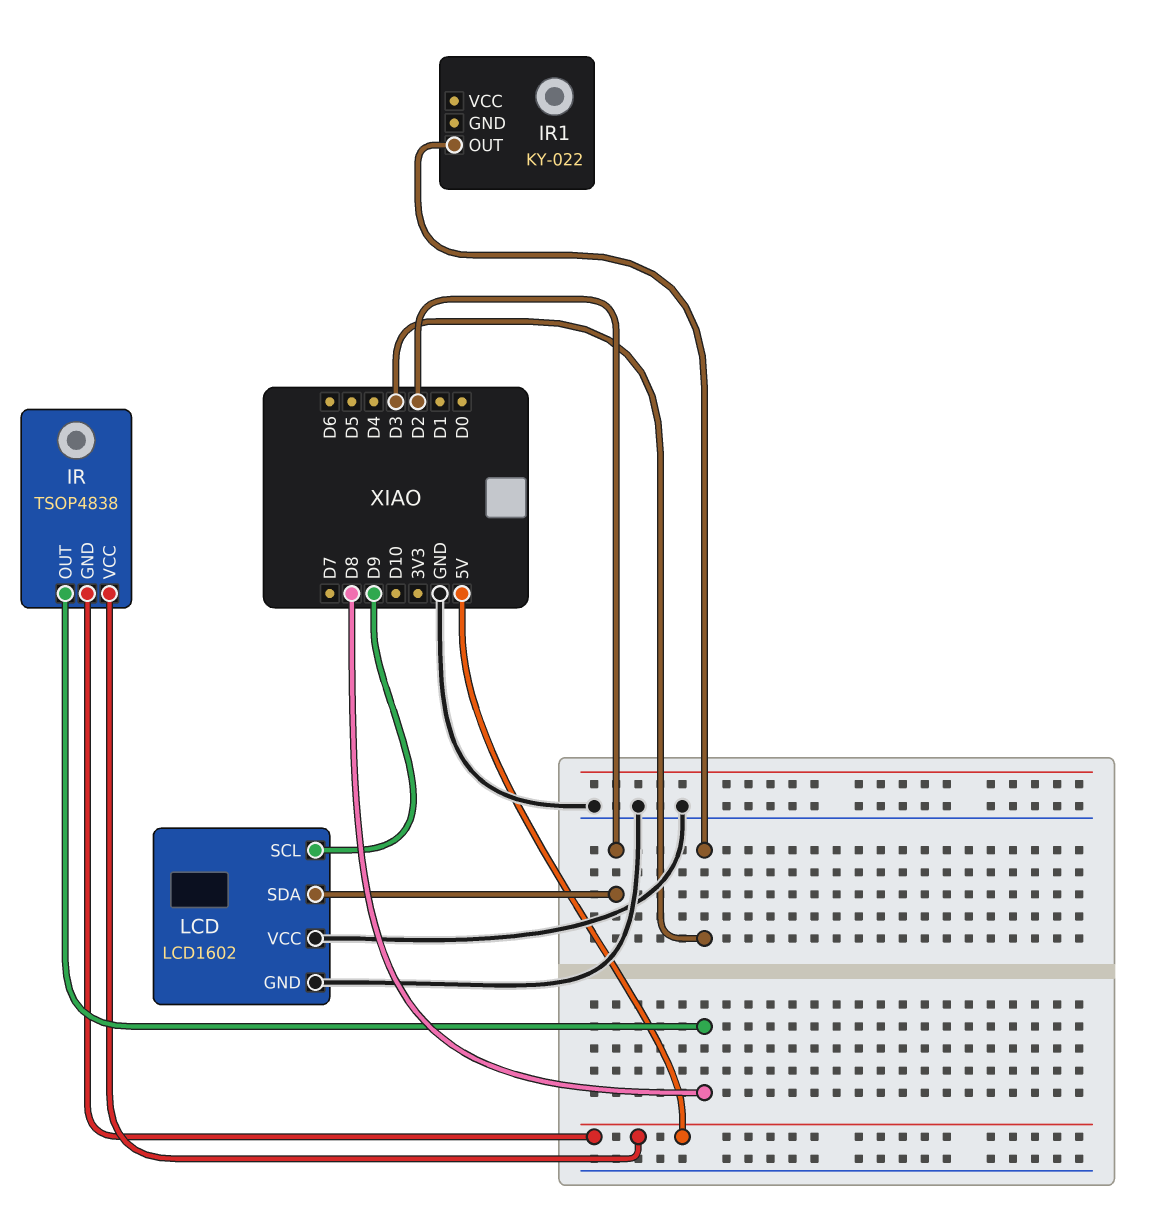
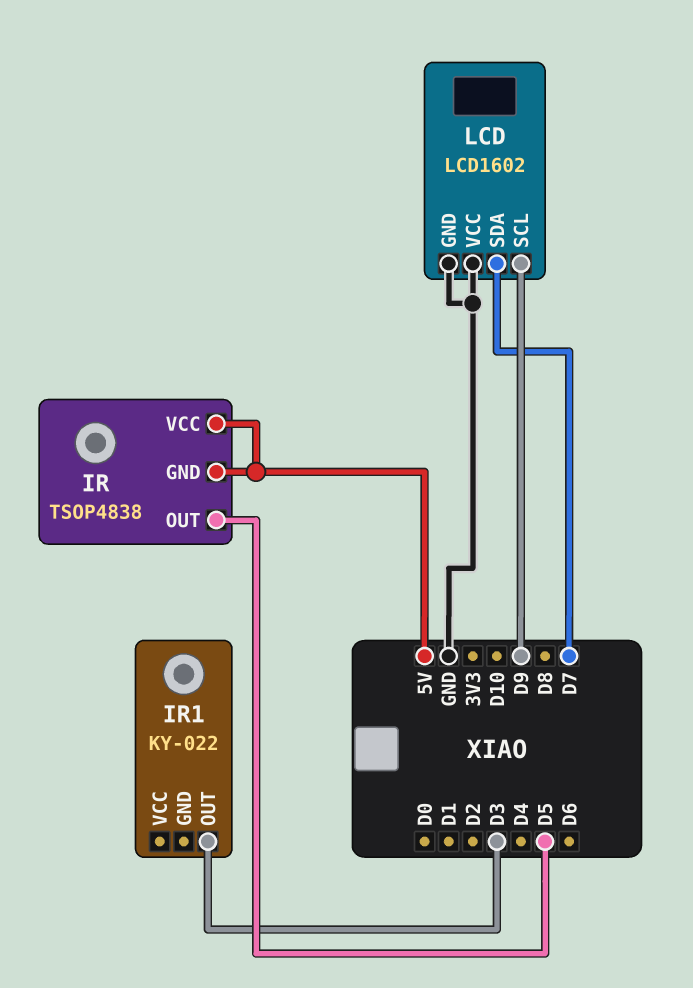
IR pin OUT: D8 -> D5
LCD pin SDA: D2 -> D7

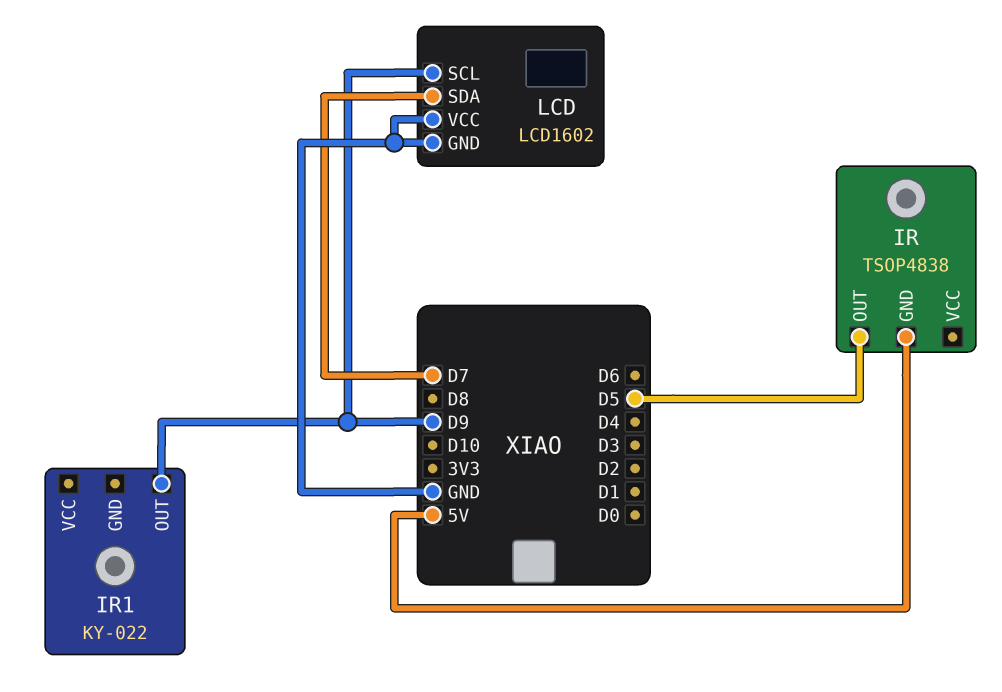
IR pin VCC: 5V -> none
IR1 pin OUT: D3 -> D9

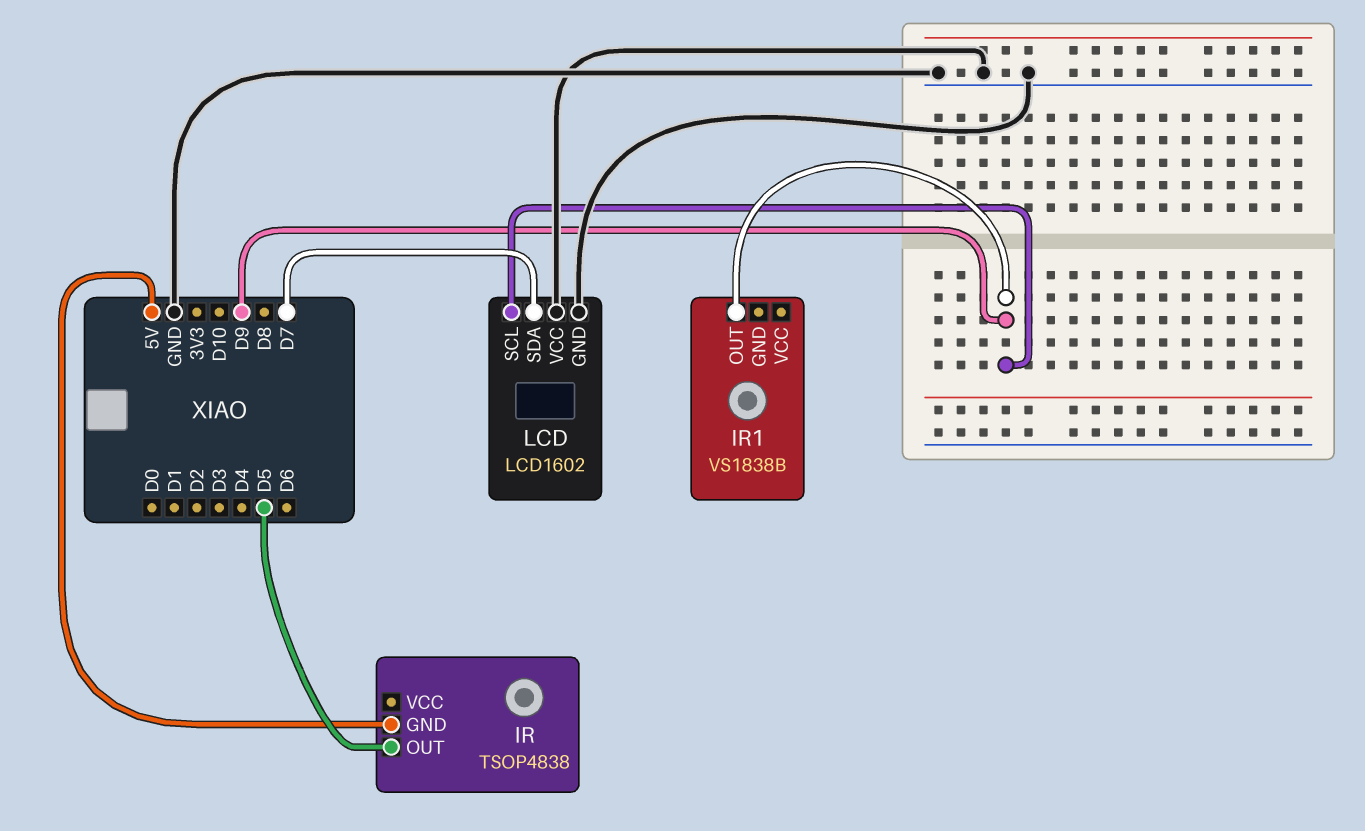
IR1: KY-022 -> VS1838B

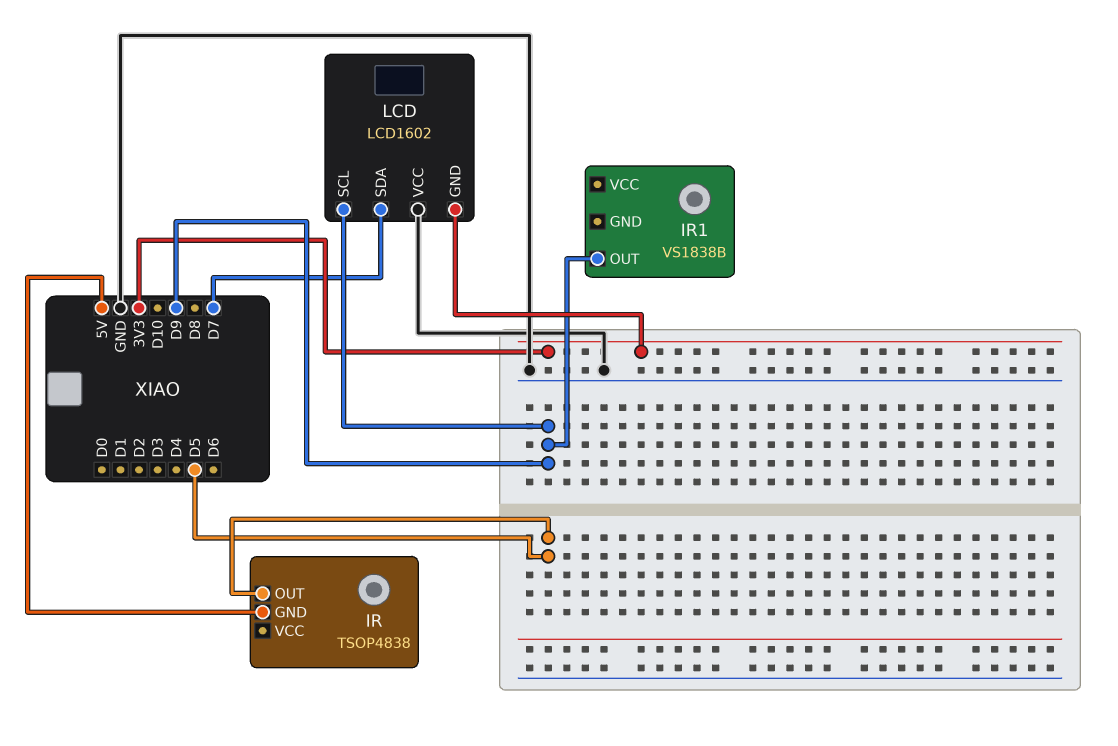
LCD pin GND: GND -> 3V3

